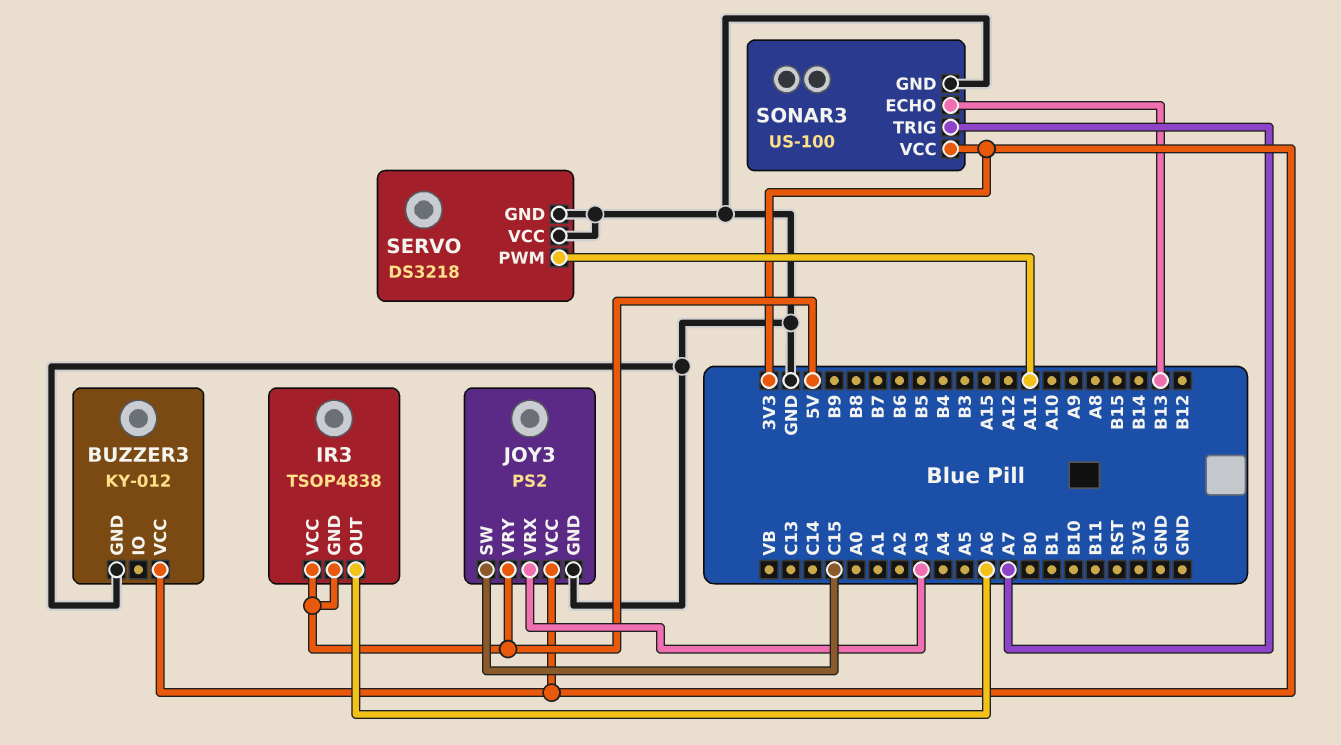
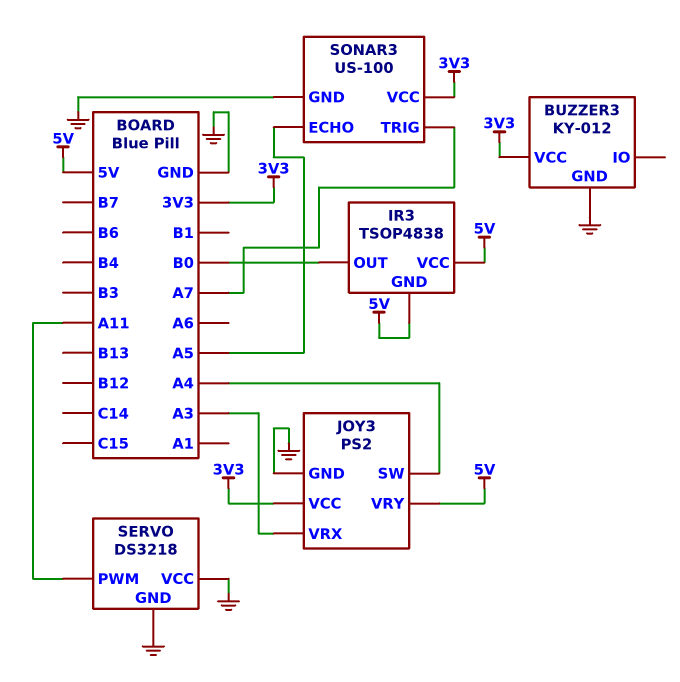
IR3 pin OUT: A6 -> B0
JOY3 pin SW: C15 -> A4
SONAR3 pin ECHO: B13 -> A5

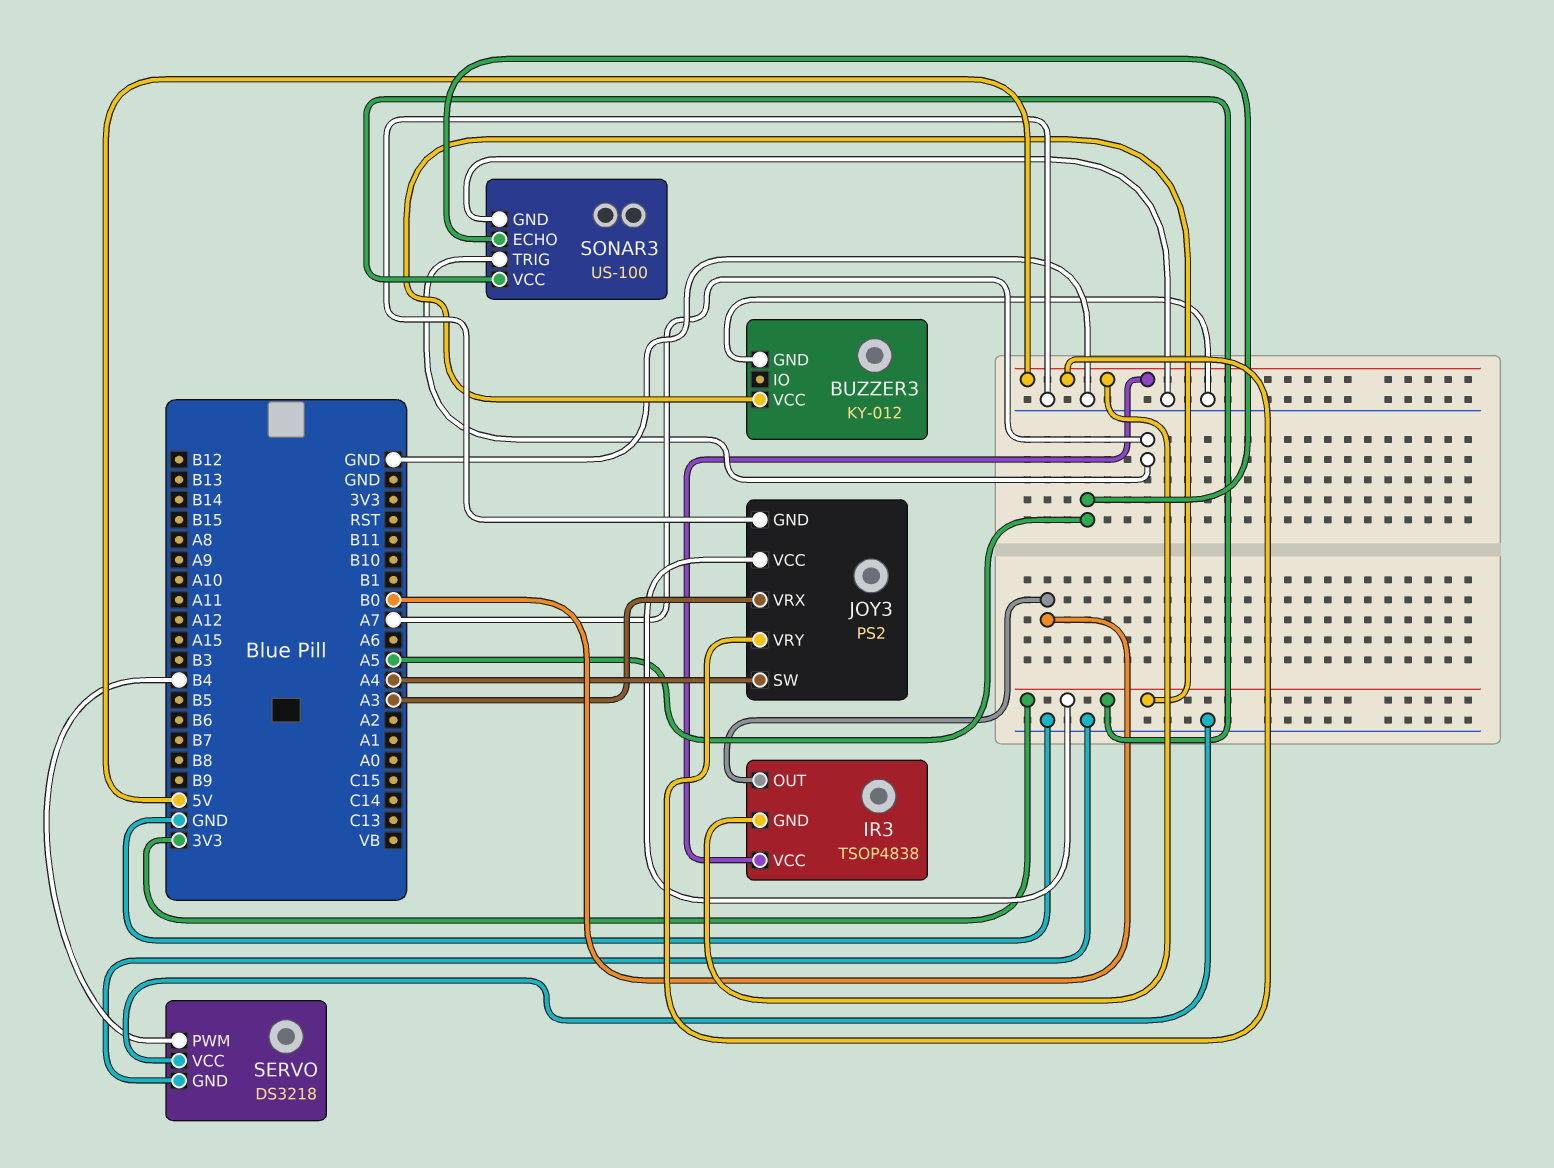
SERVO pin PWM: A11 -> B4

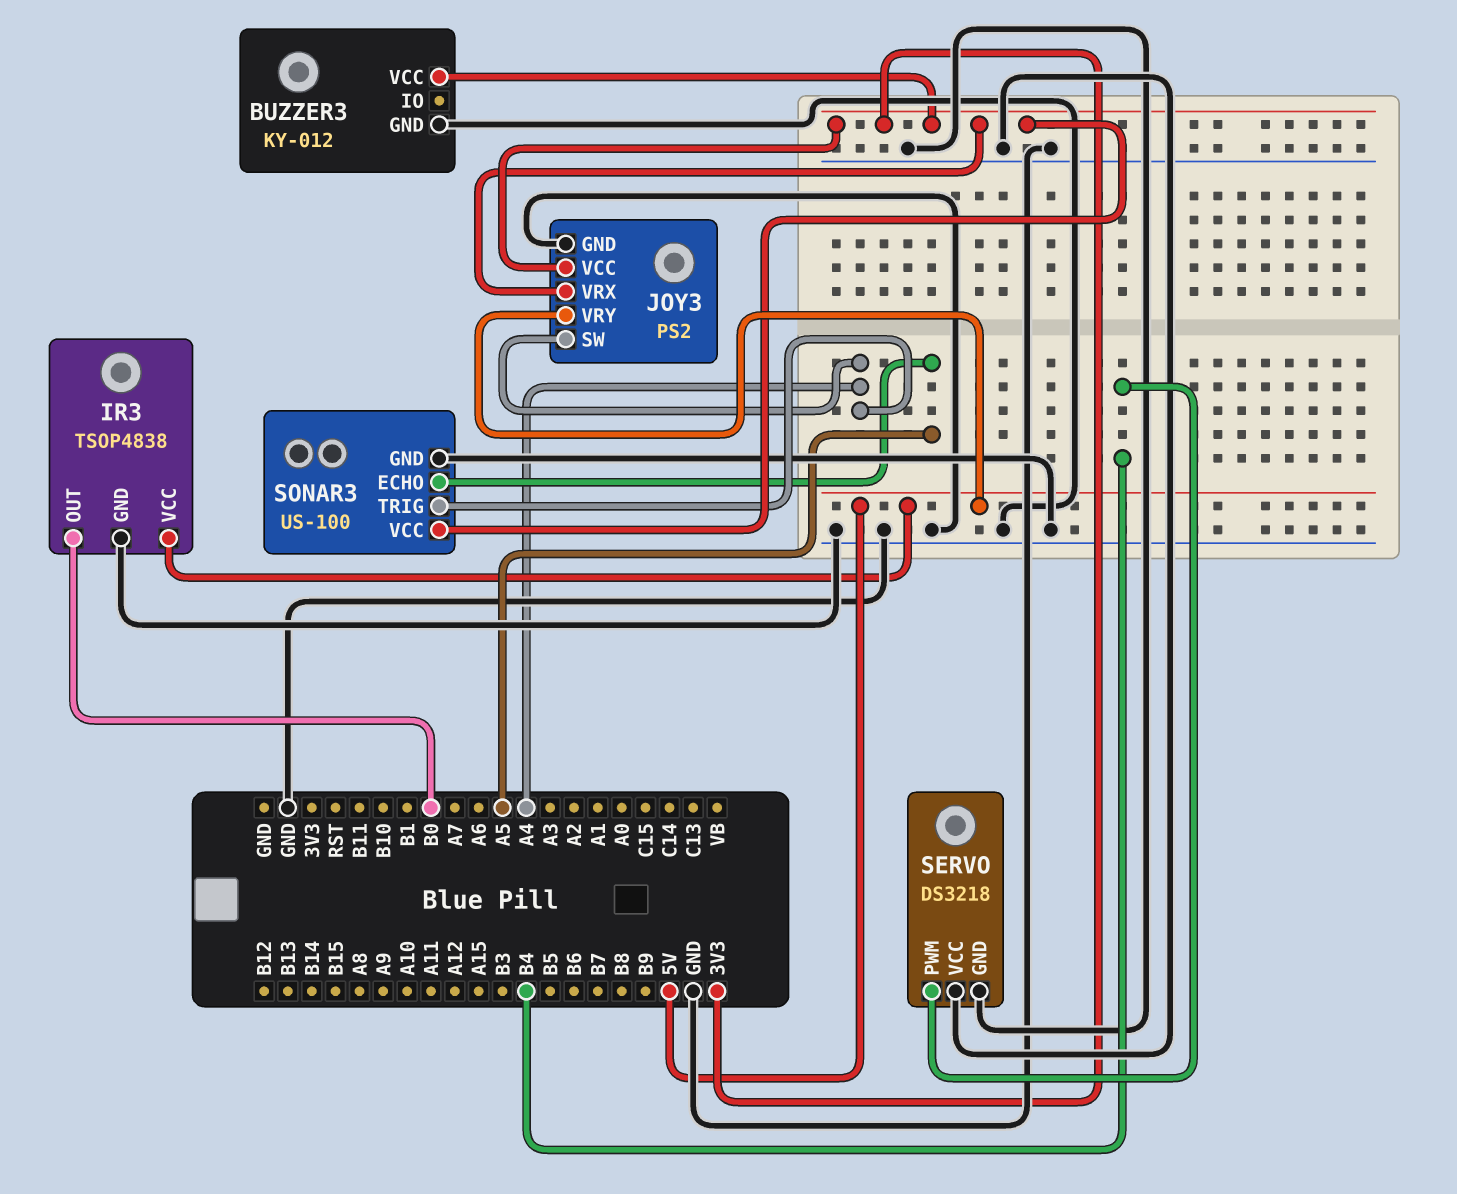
IR3 pin GND: 5V -> GND
JOY3 pin VRX: A3 -> 3V3
SONAR3 pin TRIG: A7 -> A4

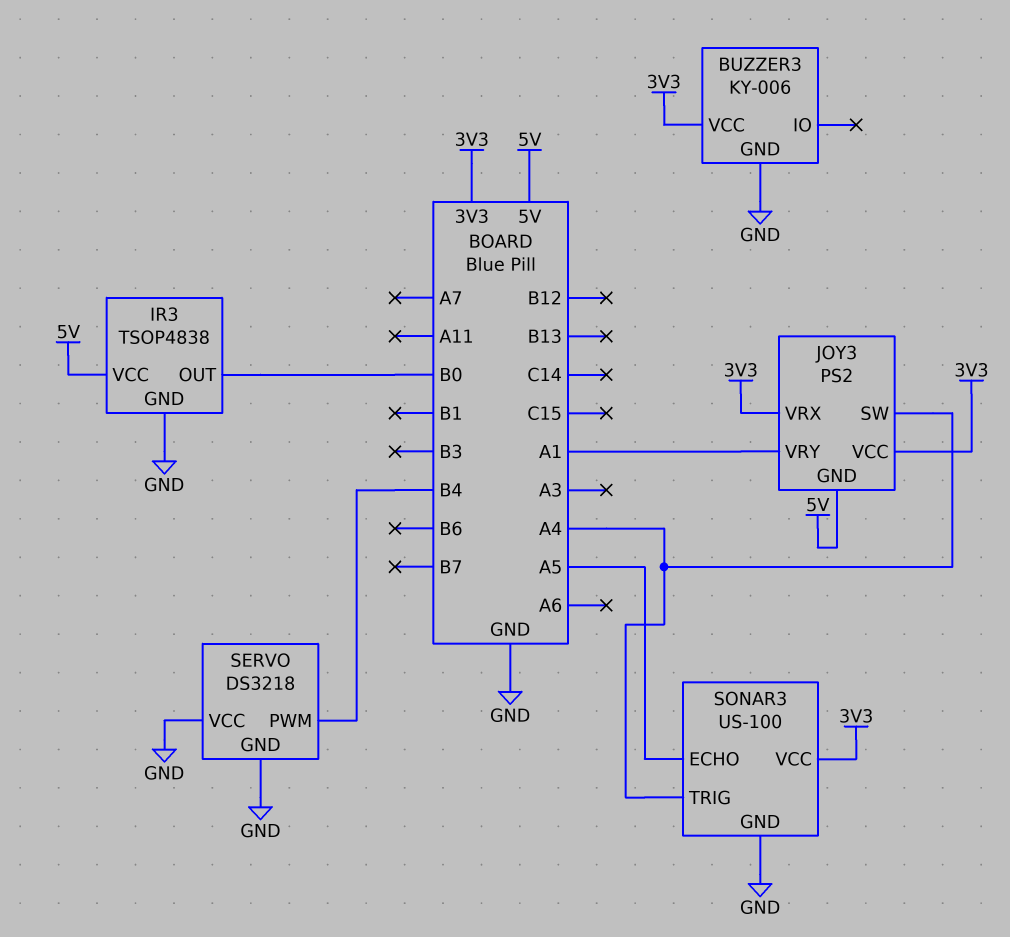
BUZZER3: KY-012 -> KY-006
JOY3 pin GND: GND -> 5V
JOY3 pin VRY: 5V -> A1

